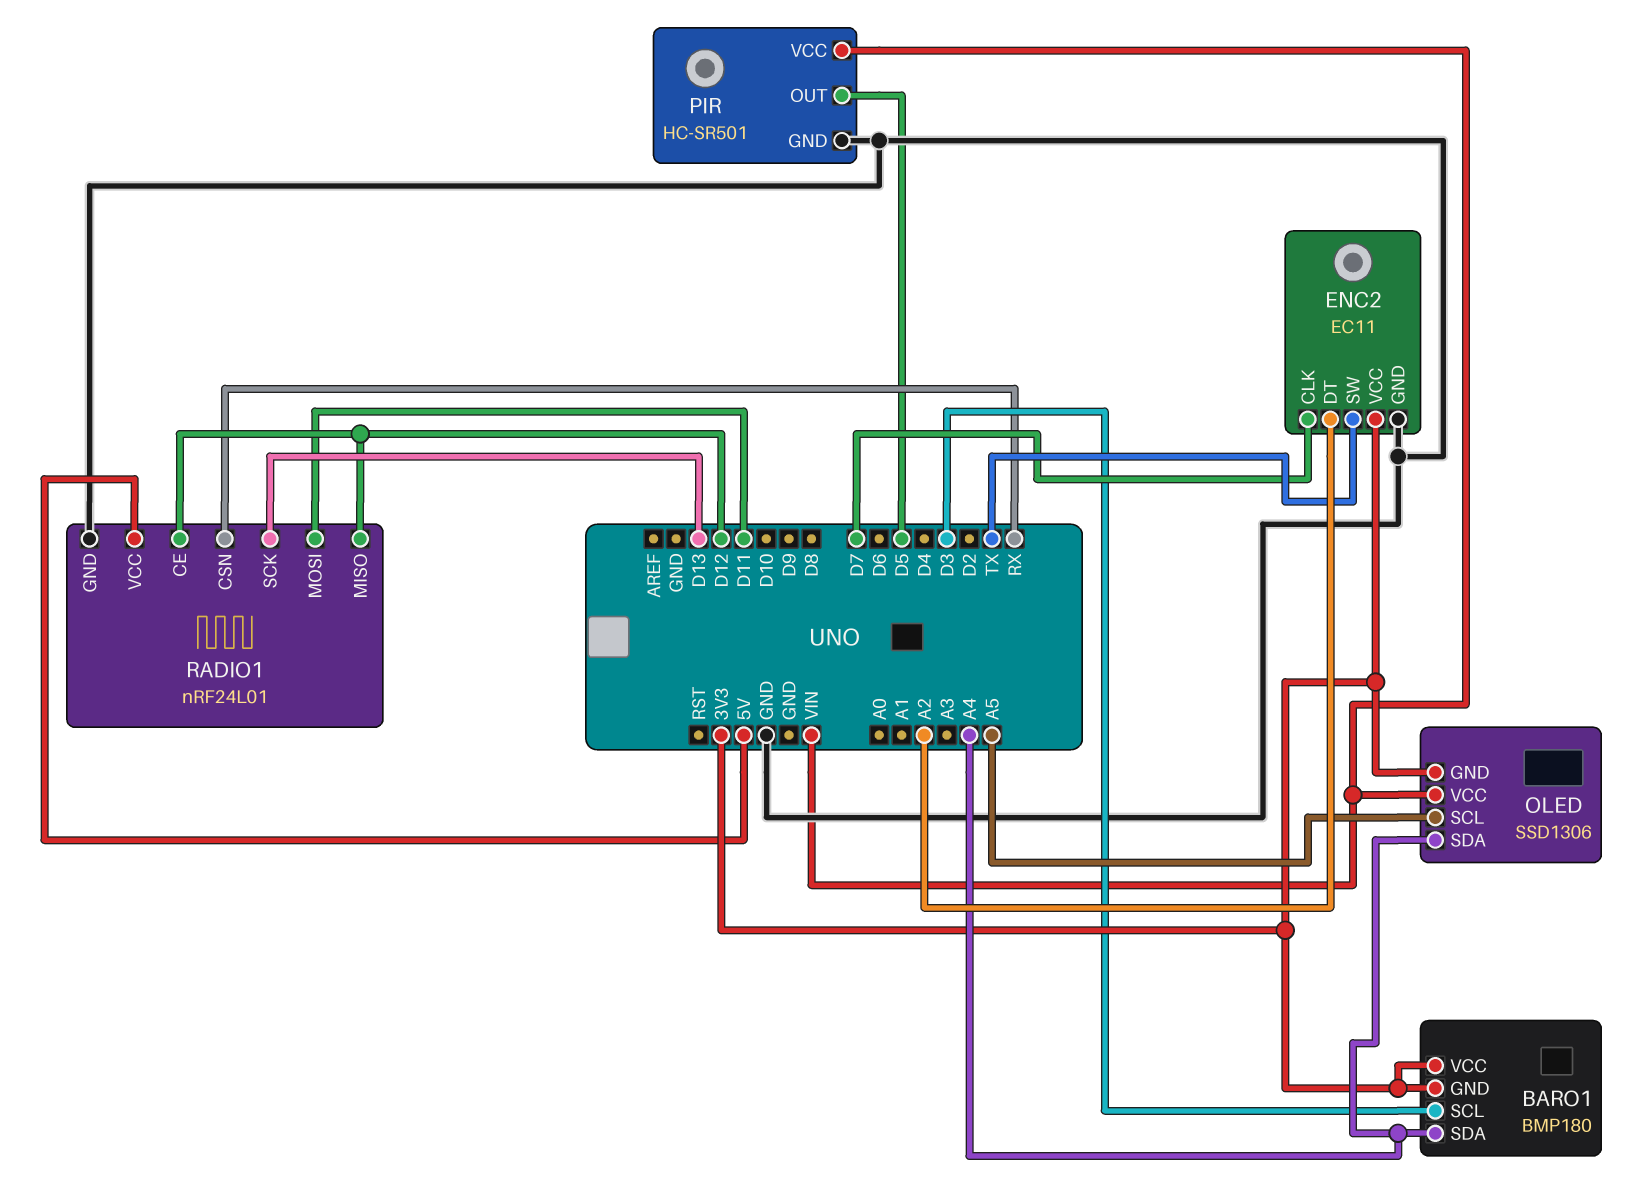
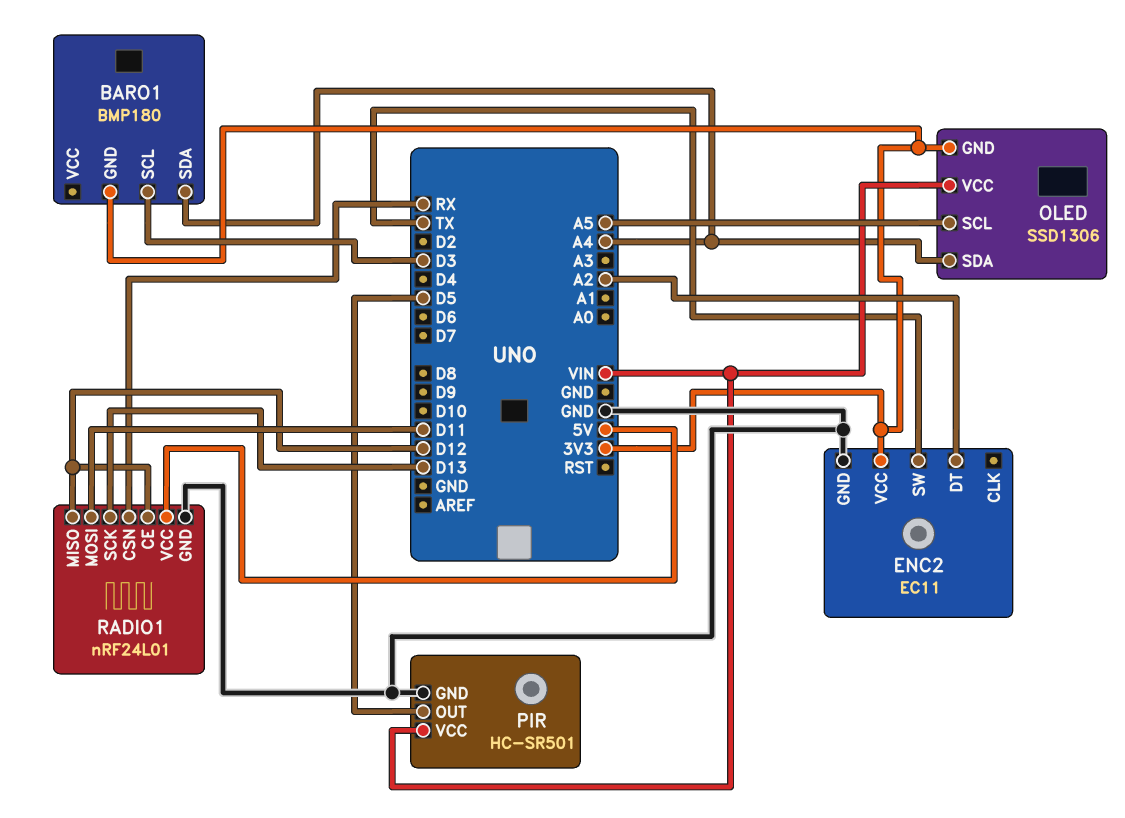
BARO1 pin VCC: 3V3 -> none
ENC2 pin CLK: D7 -> none

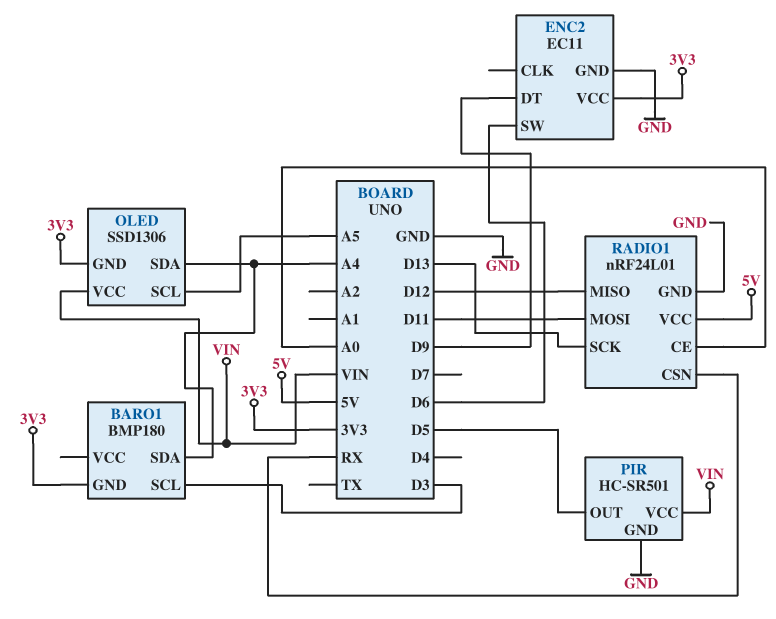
ENC2 pin DT: A2 -> D9
ENC2 pin SW: TX -> D6
RADIO1 pin CE: D12 -> A0

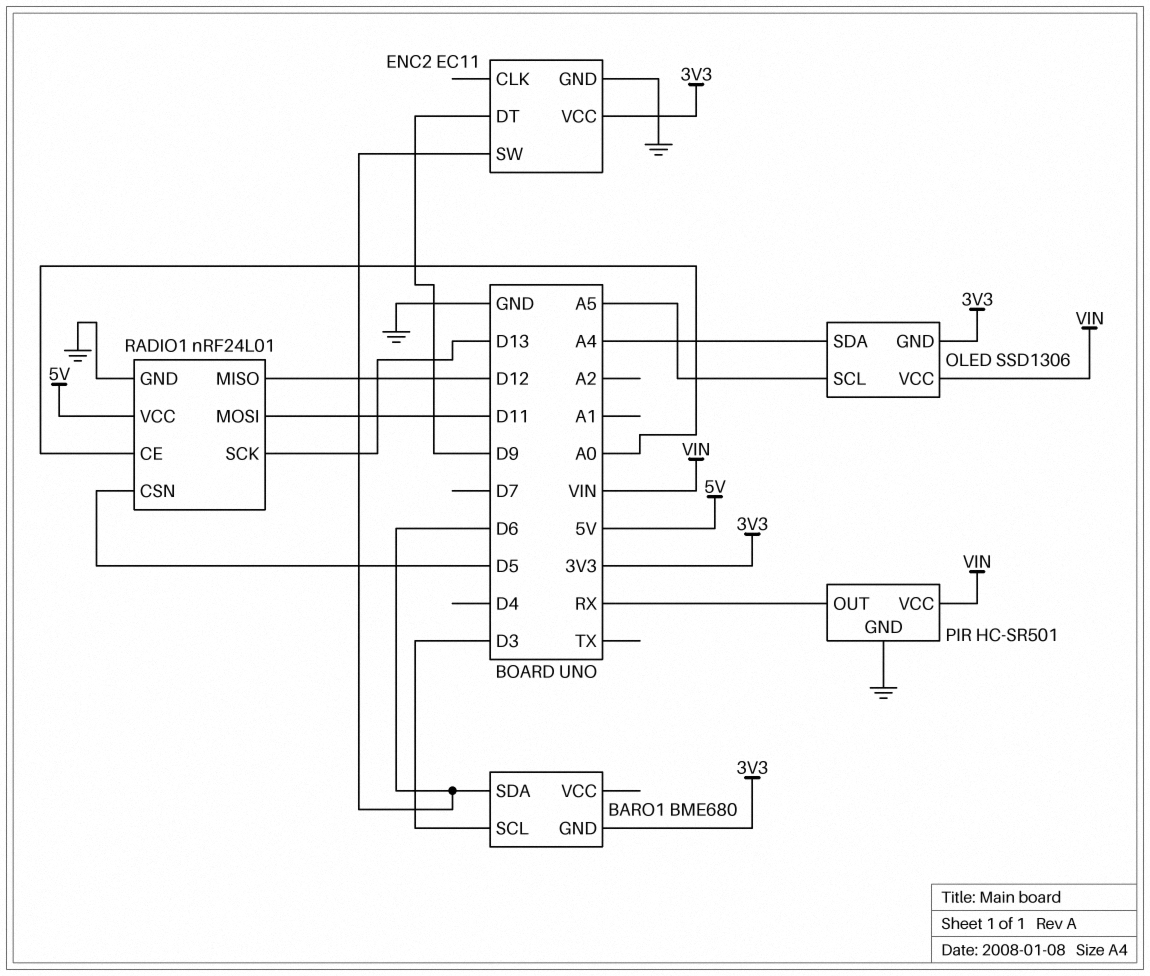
BARO1: BMP180 -> BME680
BARO1 pin SDA: A4 -> D6
PIR pin OUT: D5 -> RX
RADIO1 pin CSN: RX -> D5

